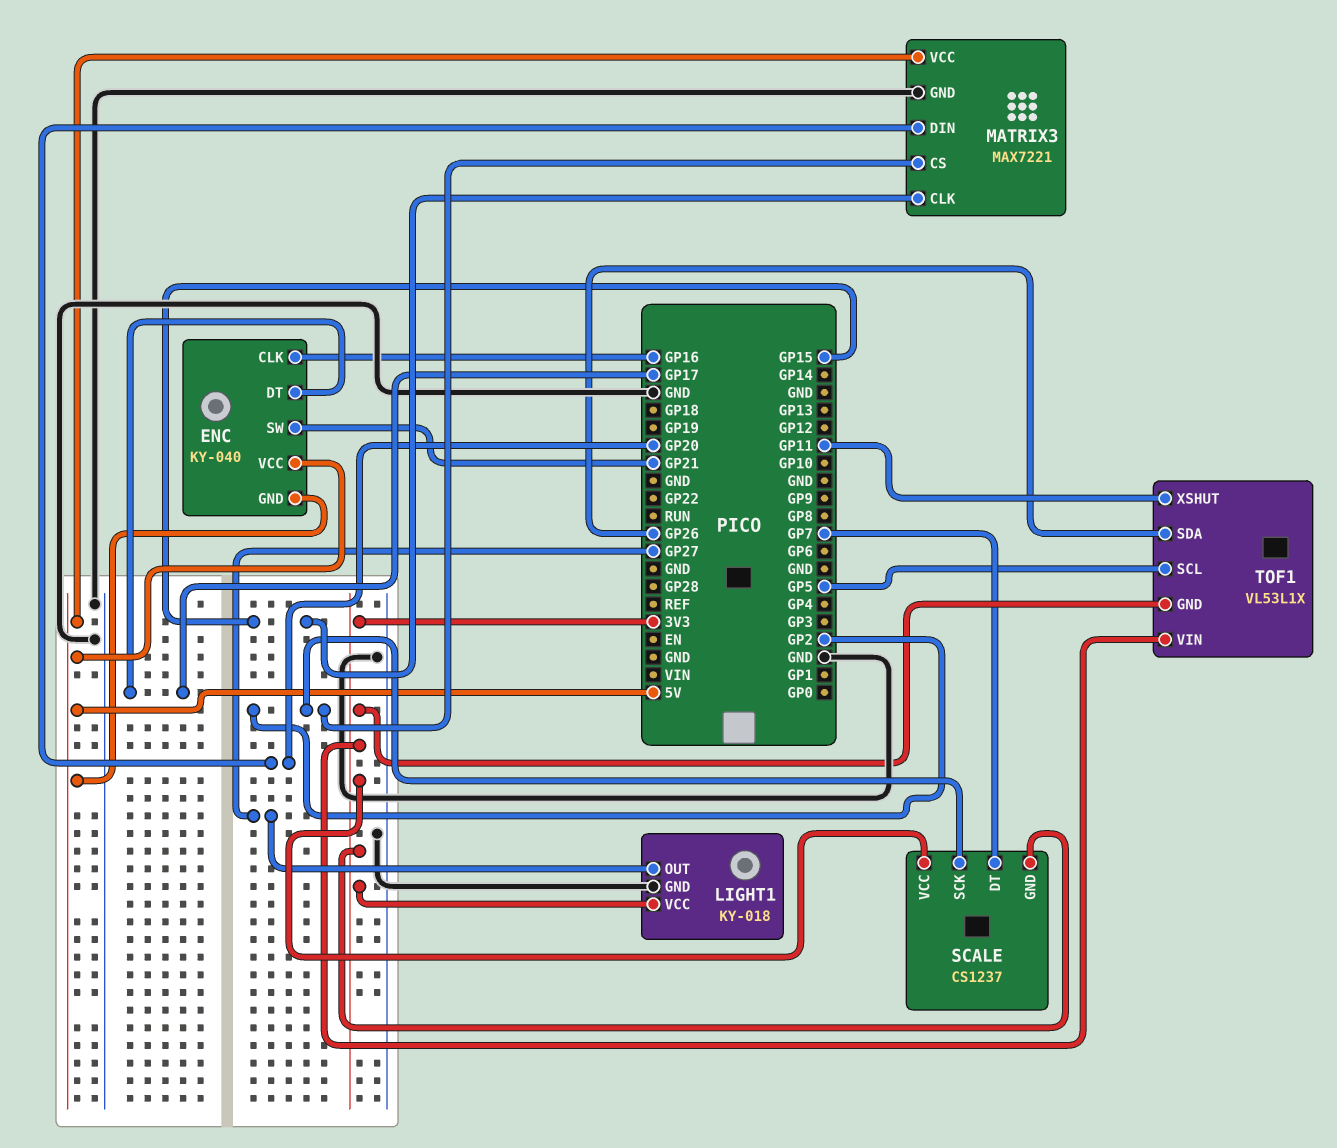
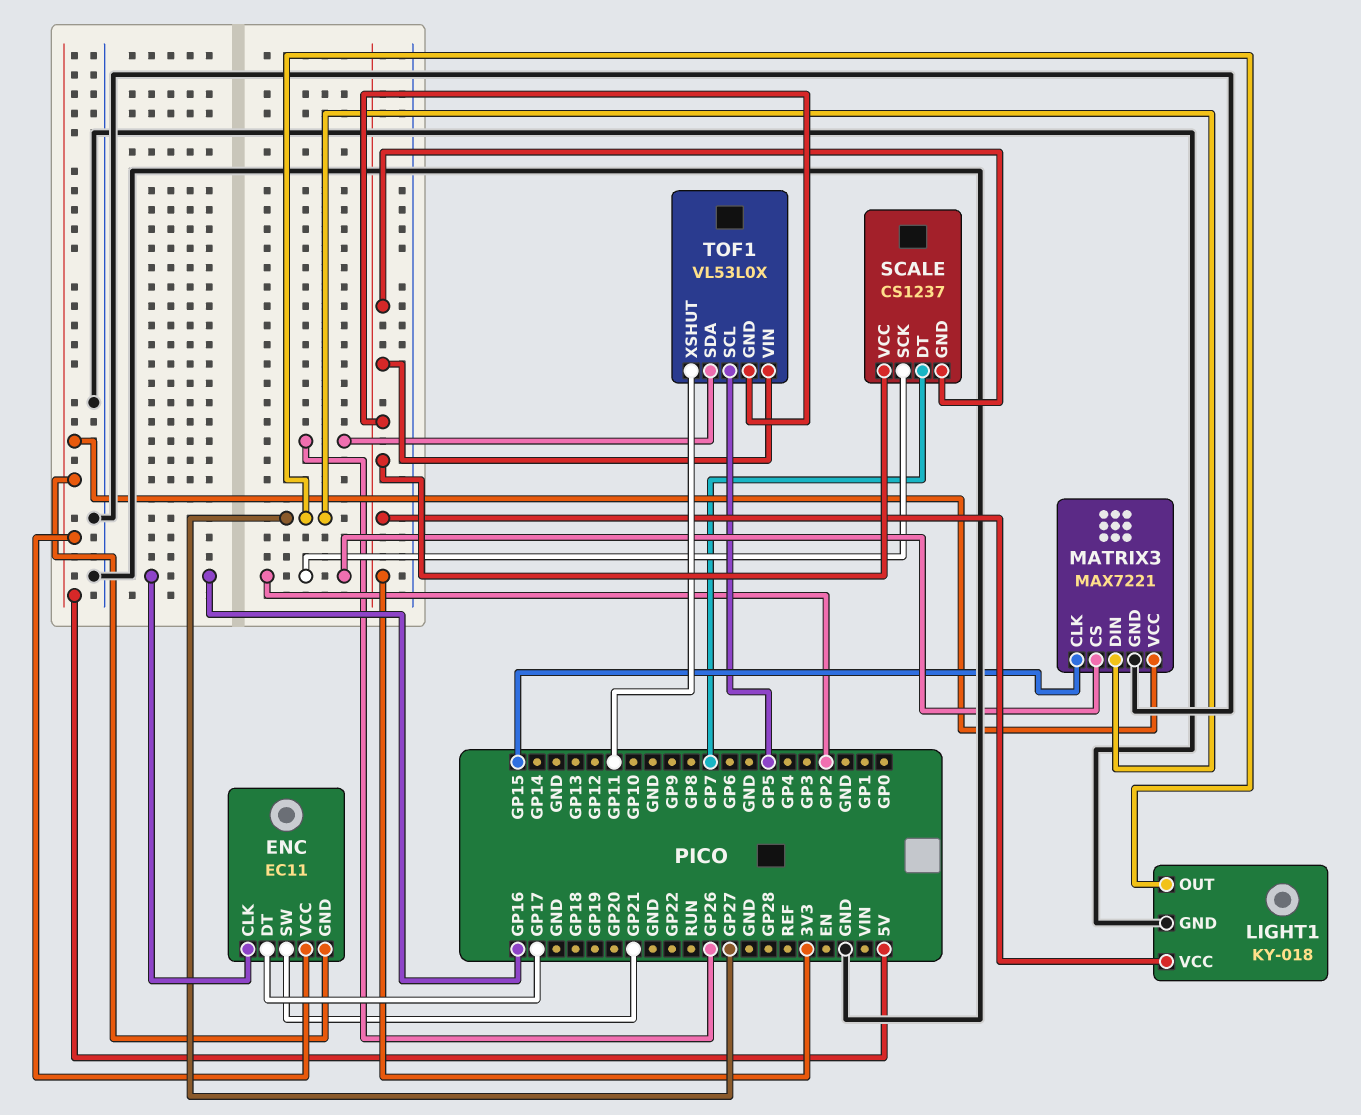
ENC: KY-040 -> EC11
MATRIX3 pin DIN: GP20 -> GP27
TOF1: VL53L1X -> VL53L0X

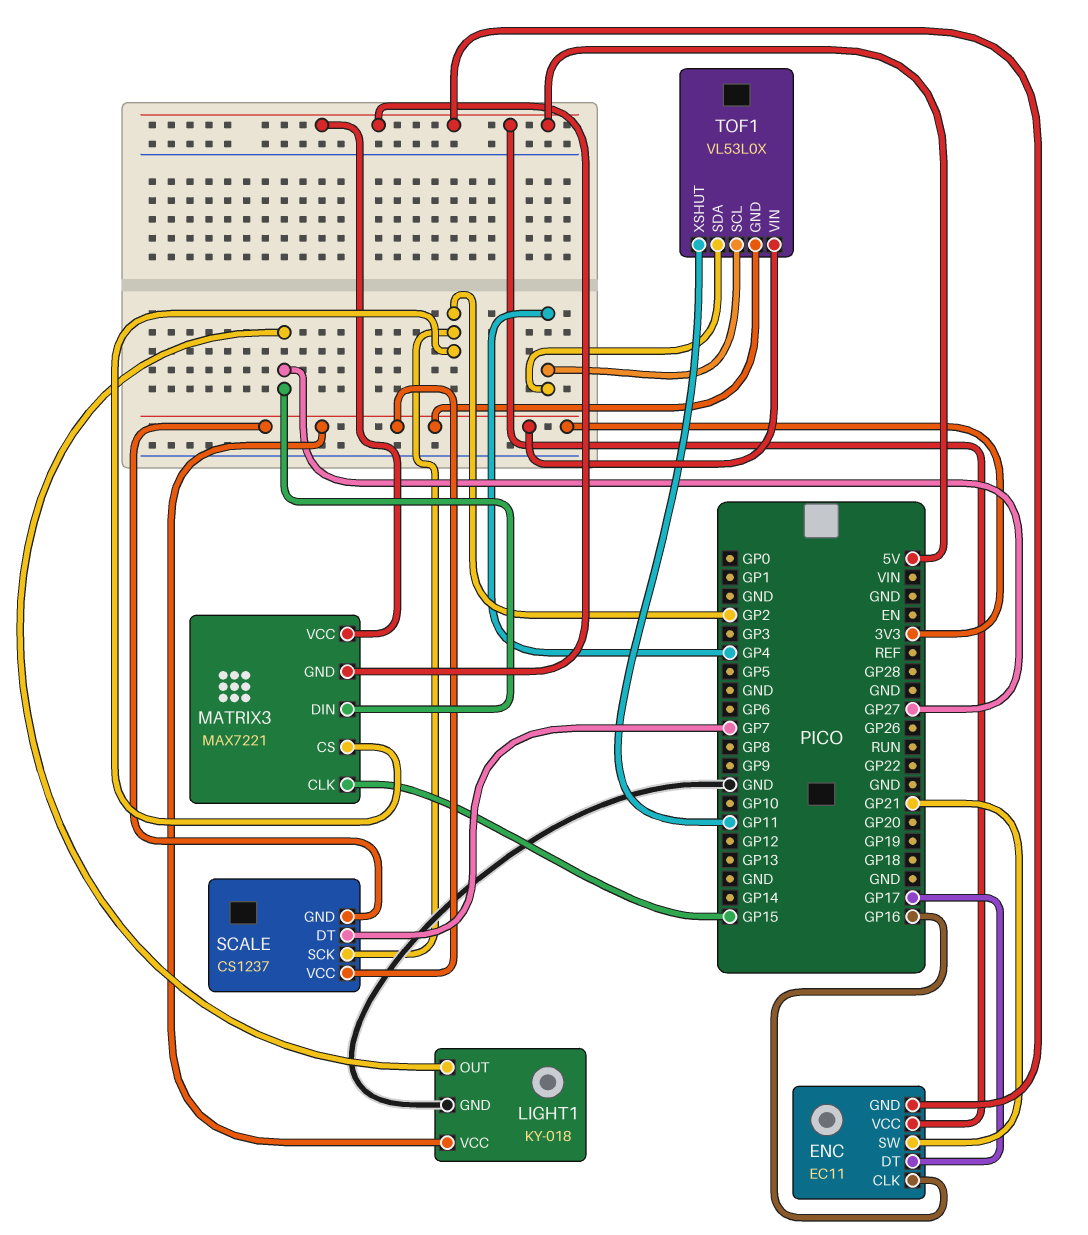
MATRIX3 pin GND: GND -> 5V
TOF1 pin SCL: GP5 -> GP4
TOF1 pin SDA: GP26 -> GP4

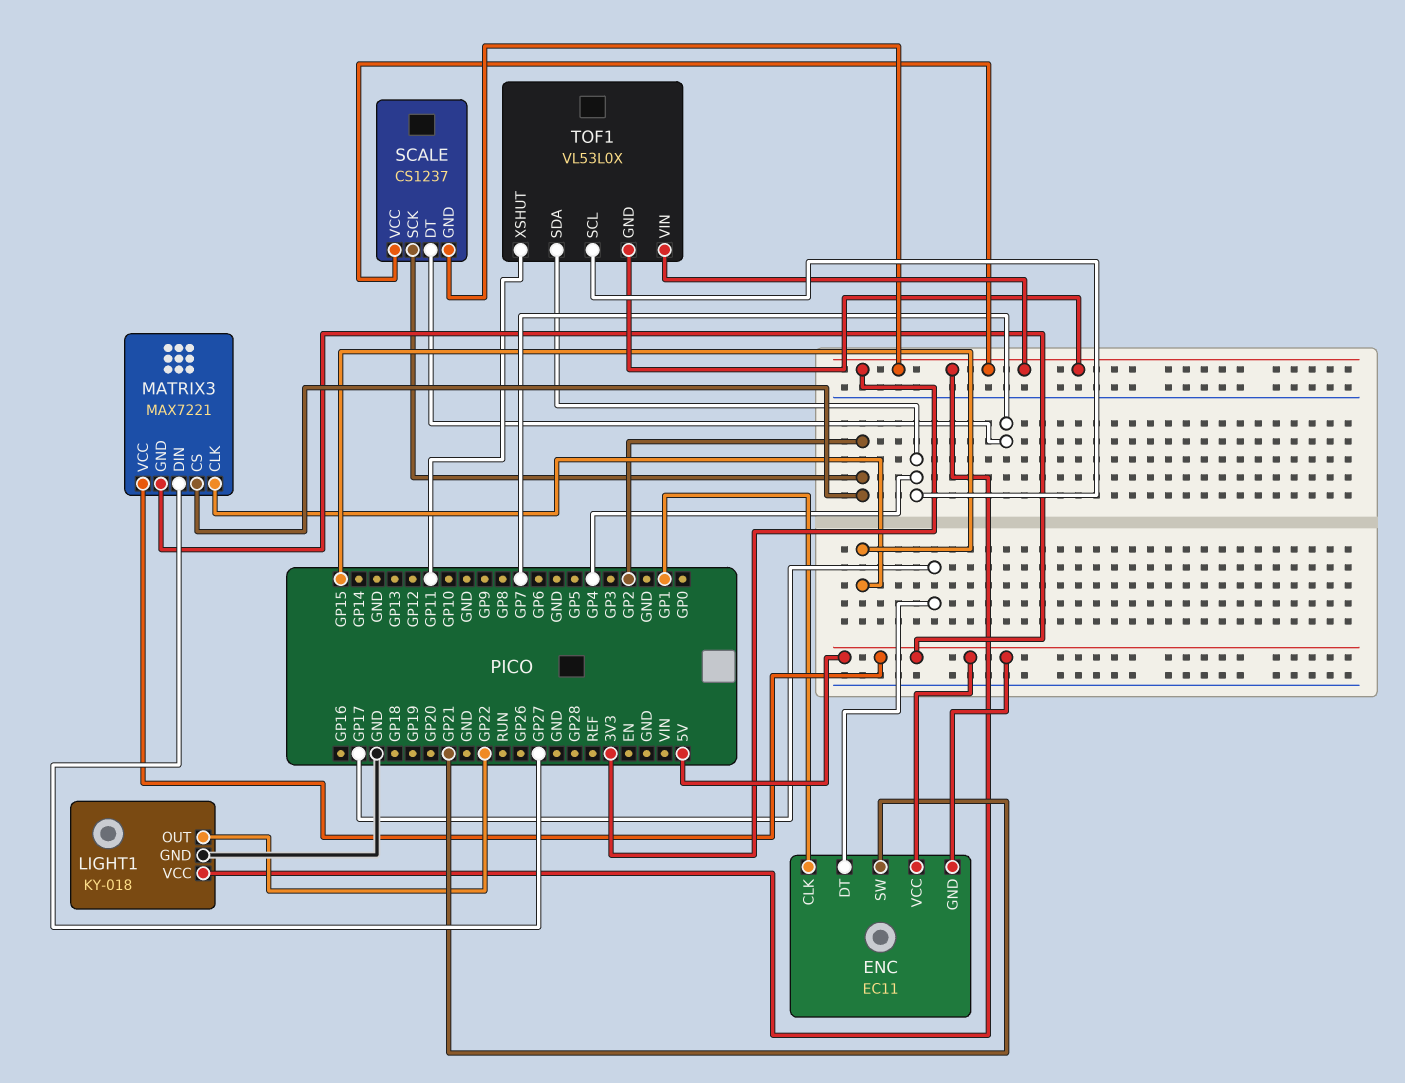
ENC pin CLK: GP16 -> GP1
LIGHT1 pin OUT: GP27 -> GP22

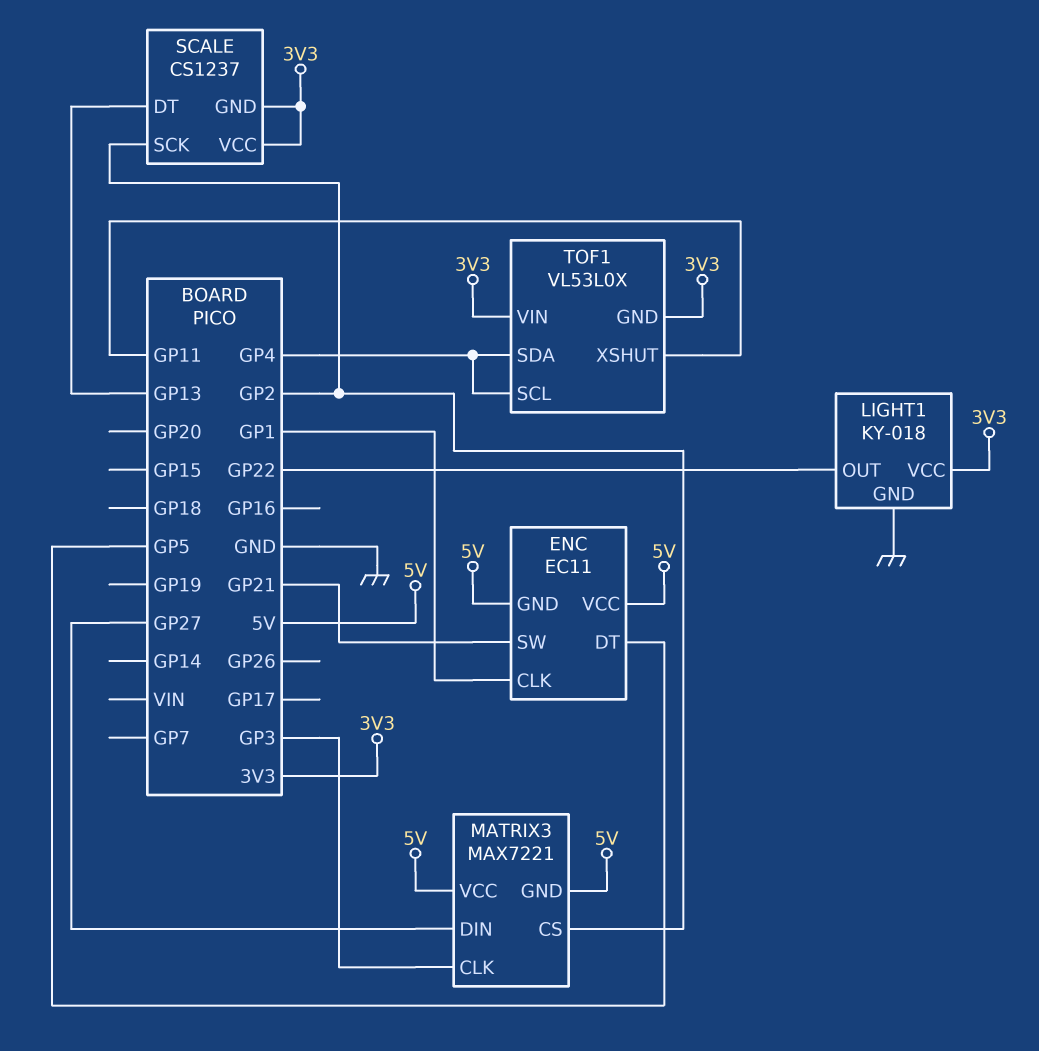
ENC pin DT: GP17 -> GP5
MATRIX3 pin CLK: GP15 -> GP3
SCALE pin DT: GP7 -> GP13

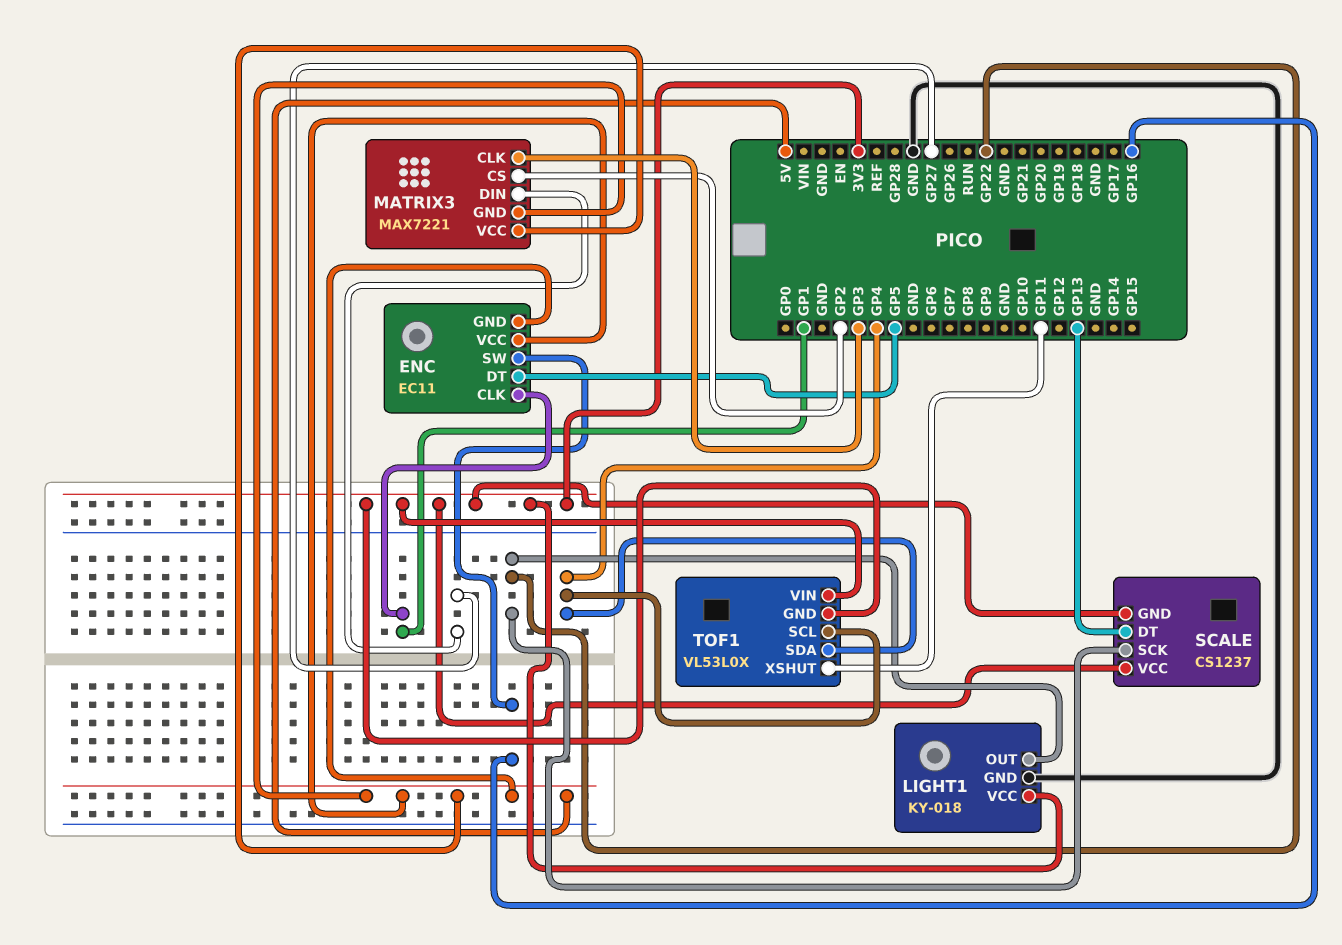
ENC pin SW: GP21 -> GP16
SCALE pin SCK: GP2 -> GP22

